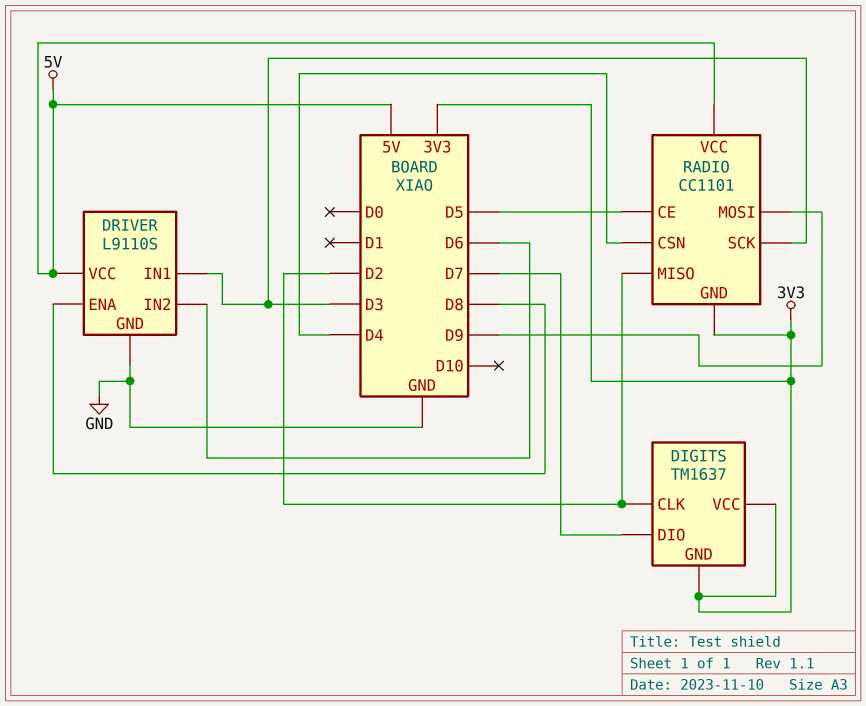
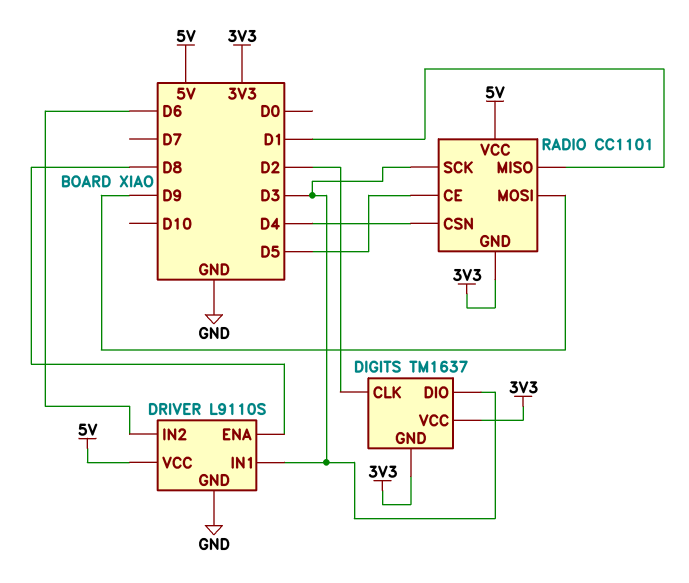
DIGITS pin DIO: D7 -> D3
RADIO pin MISO: D2 -> D1

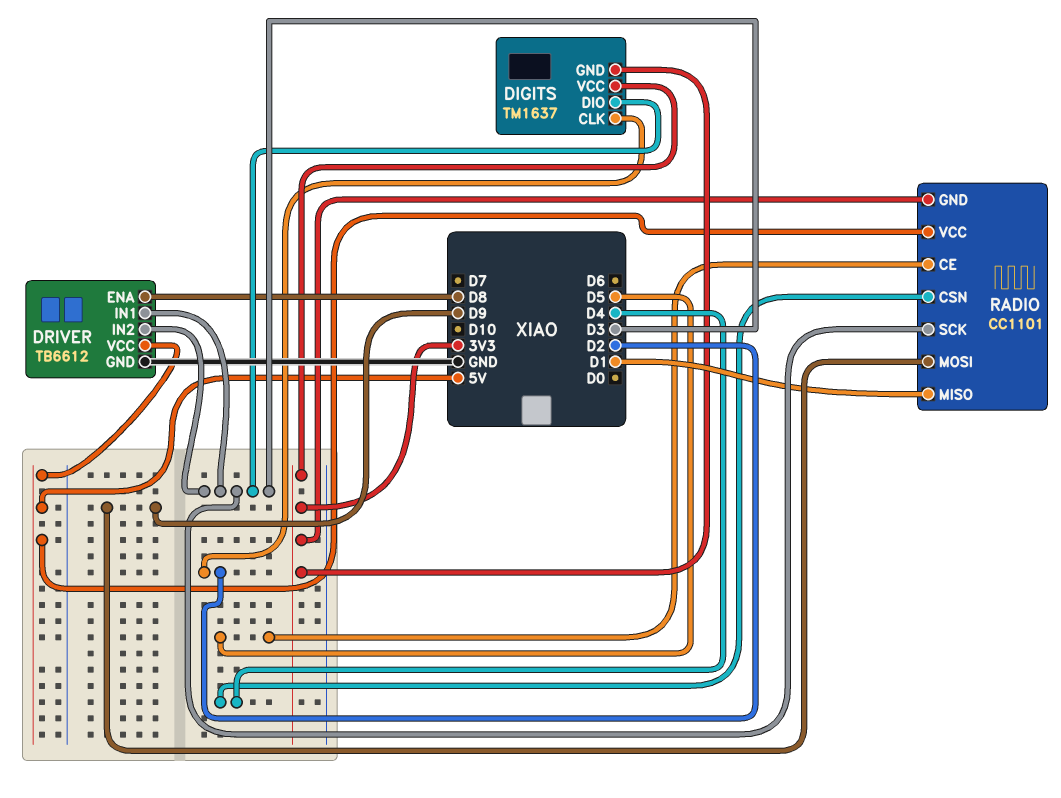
DRIVER: L9110S -> TB6612
DRIVER pin IN2: D6 -> D3

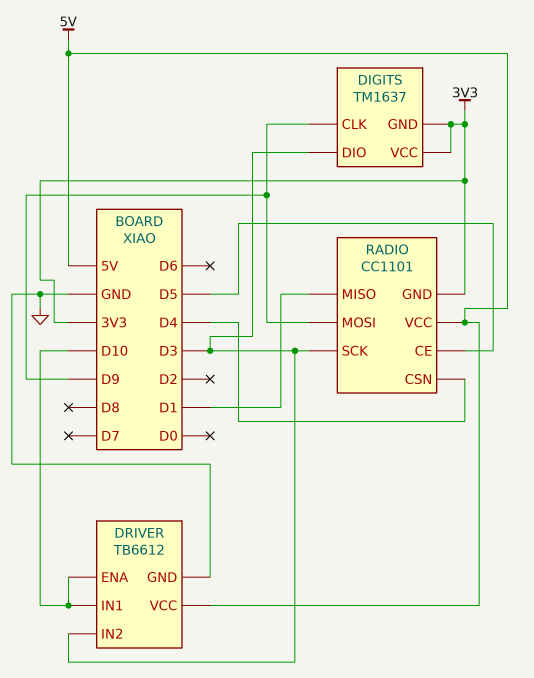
DIGITS pin CLK: D2 -> D9
DRIVER pin ENA: D8 -> D10
DRIVER pin IN1: D3 -> D10

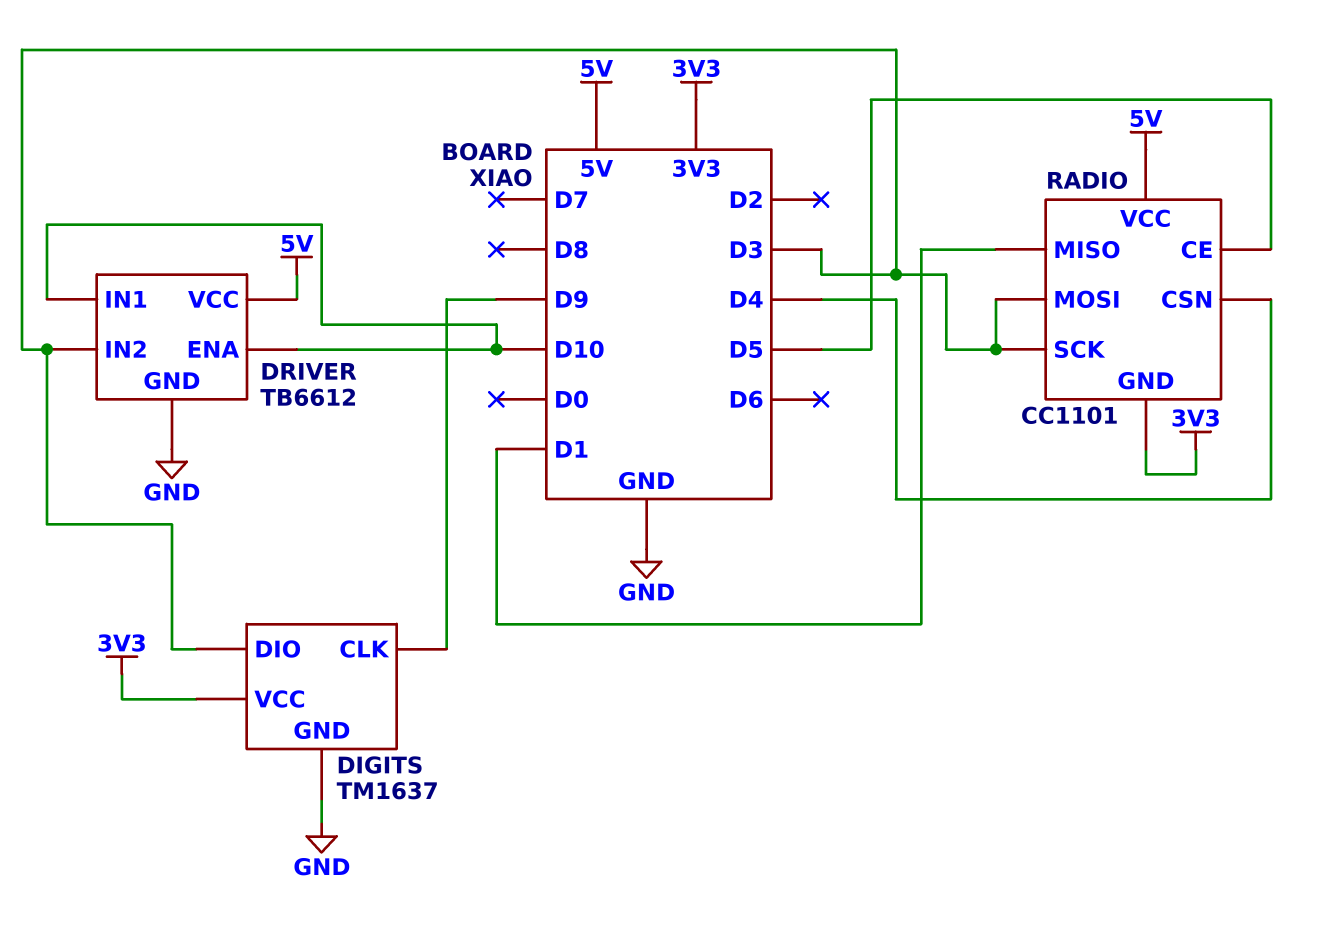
DIGITS pin GND: 3V3 -> GND
RADIO pin MOSI: D9 -> D3

